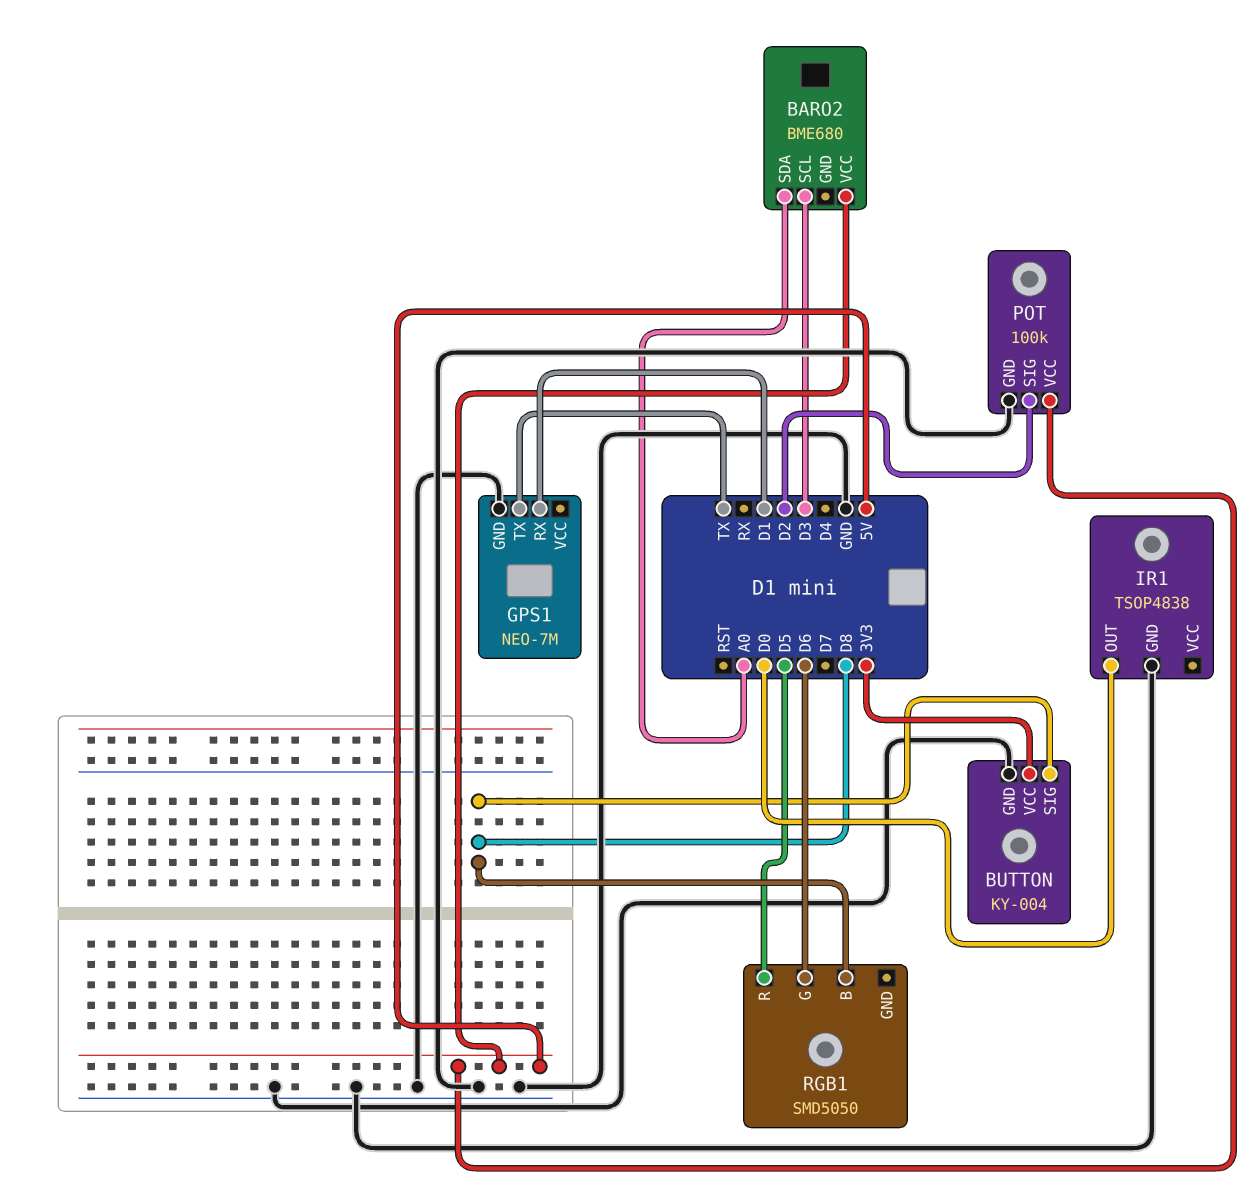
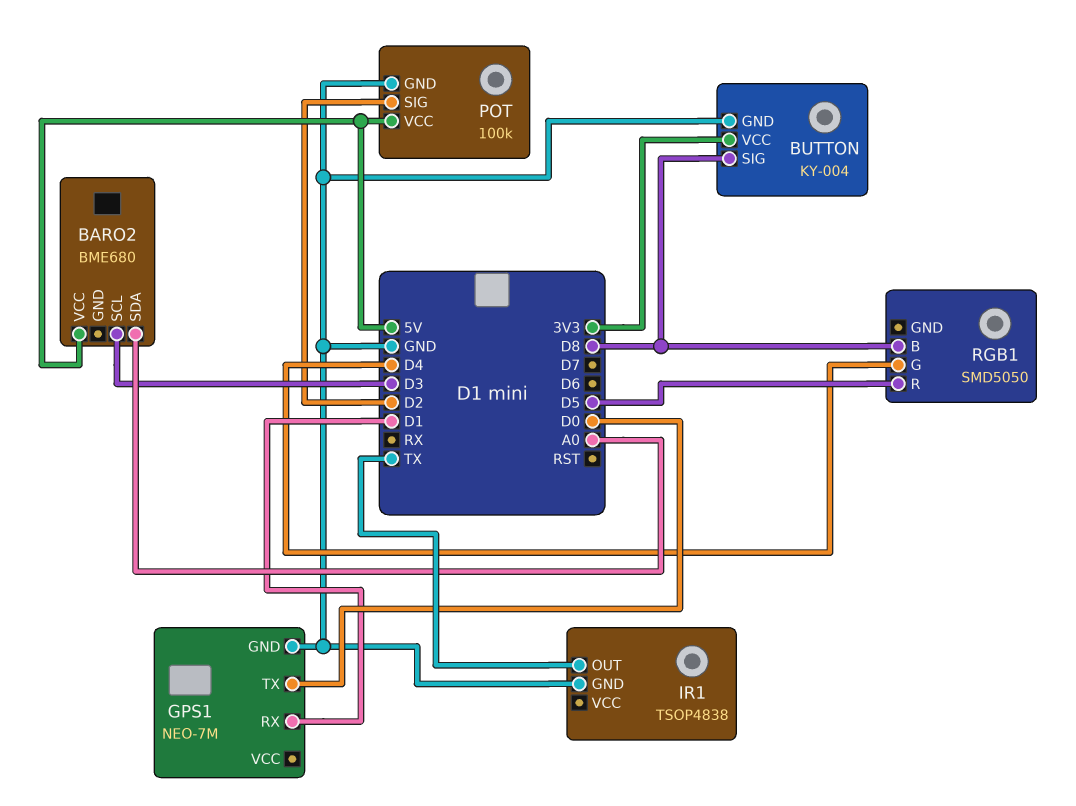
GPS1 pin TX: TX -> D0
IR1 pin OUT: D0 -> TX
RGB1 pin G: D6 -> D4

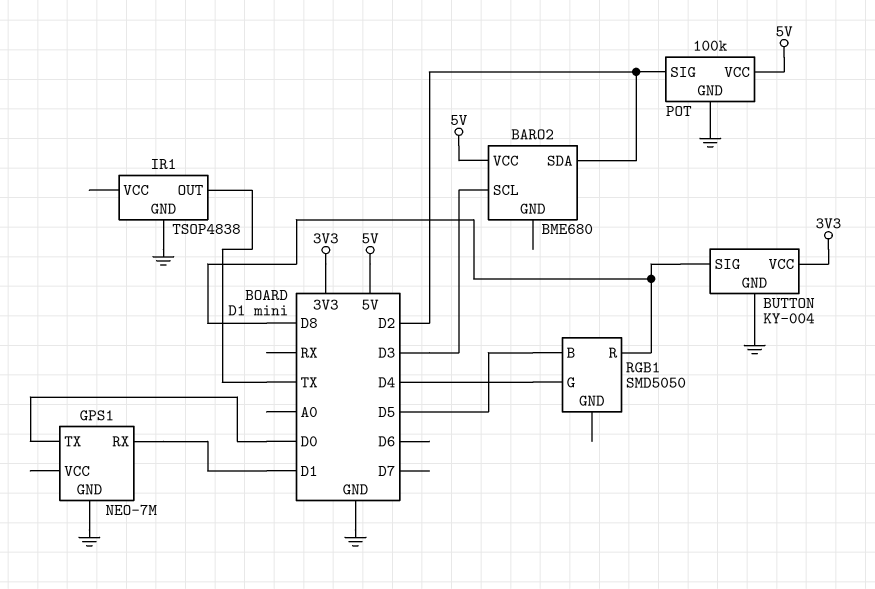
BARO2 pin SDA: A0 -> D2
RGB1 pin B: D8 -> D5
RGB1 pin R: D5 -> D8

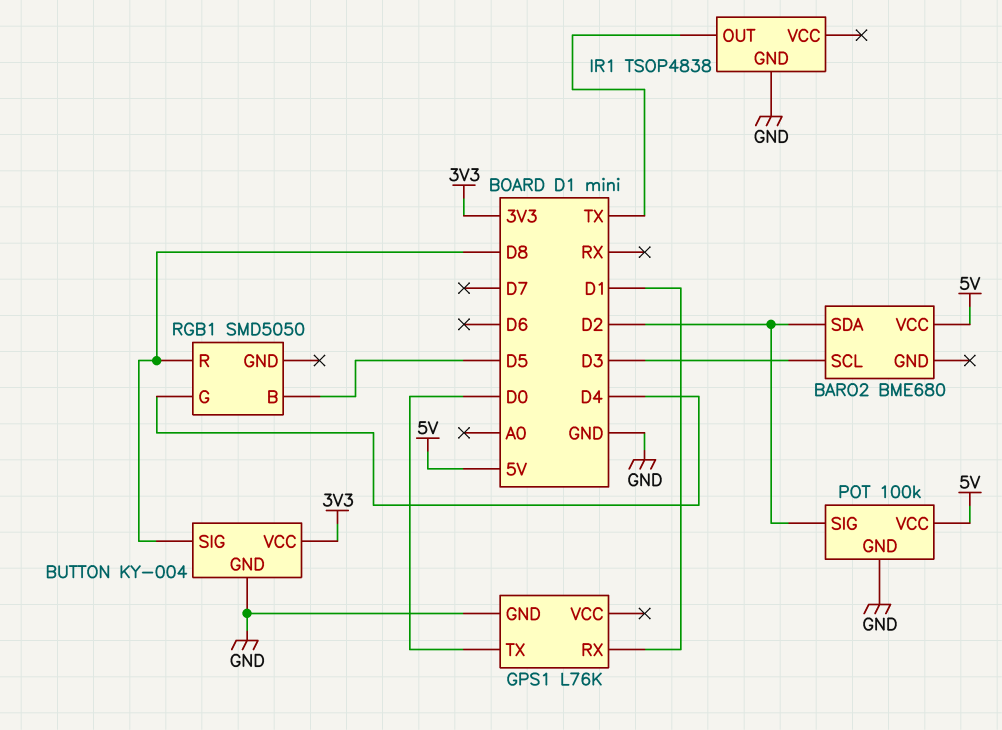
GPS1: NEO-7M -> L76K

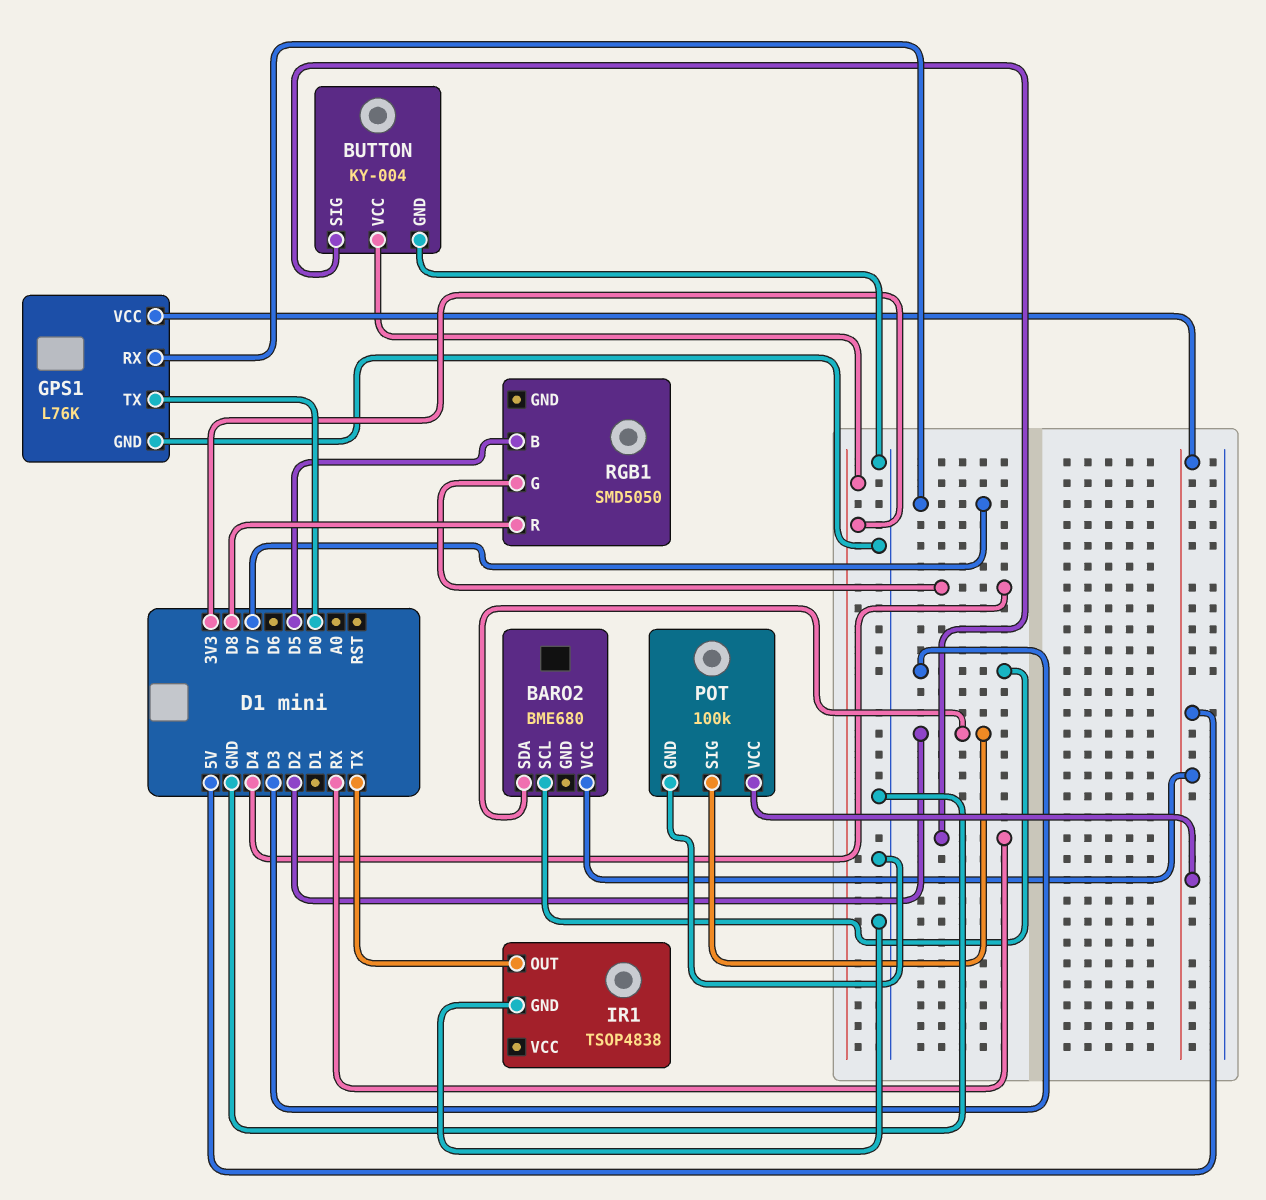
BUTTON pin SIG: D8 -> RX
GPS1 pin RX: D1 -> D7
GPS1 pin VCC: none -> 5V

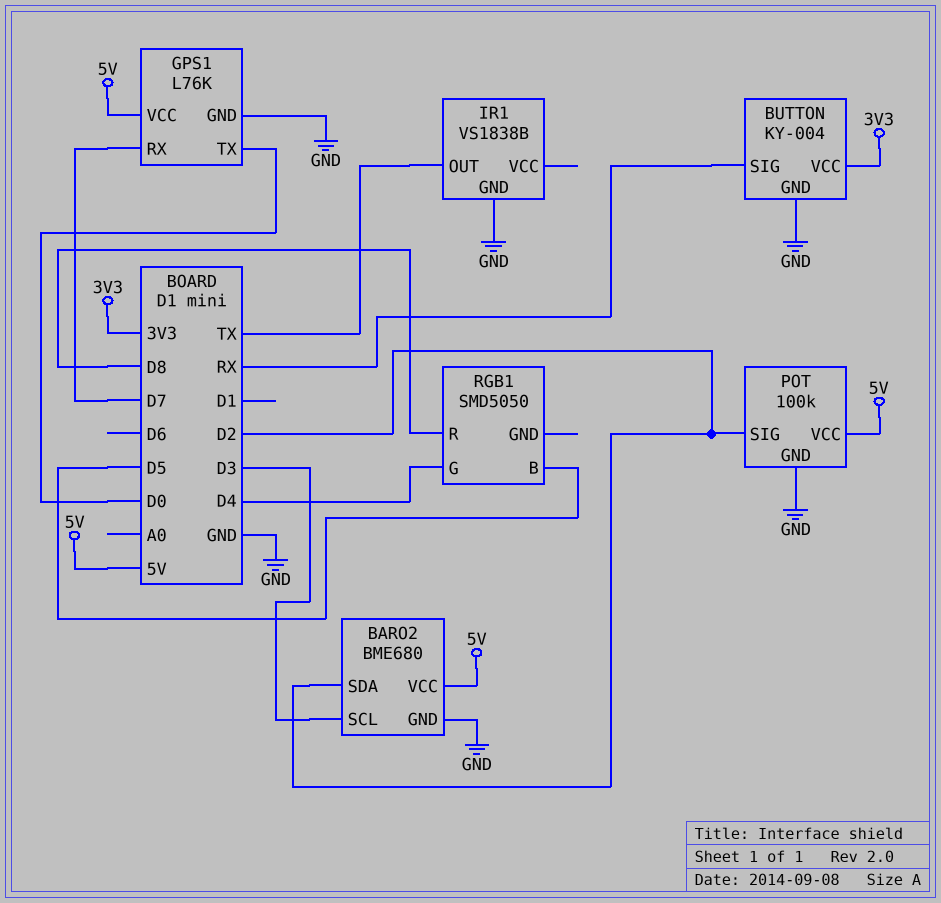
BARO2 pin GND: none -> GND
IR1: TSOP4838 -> VS1838B

